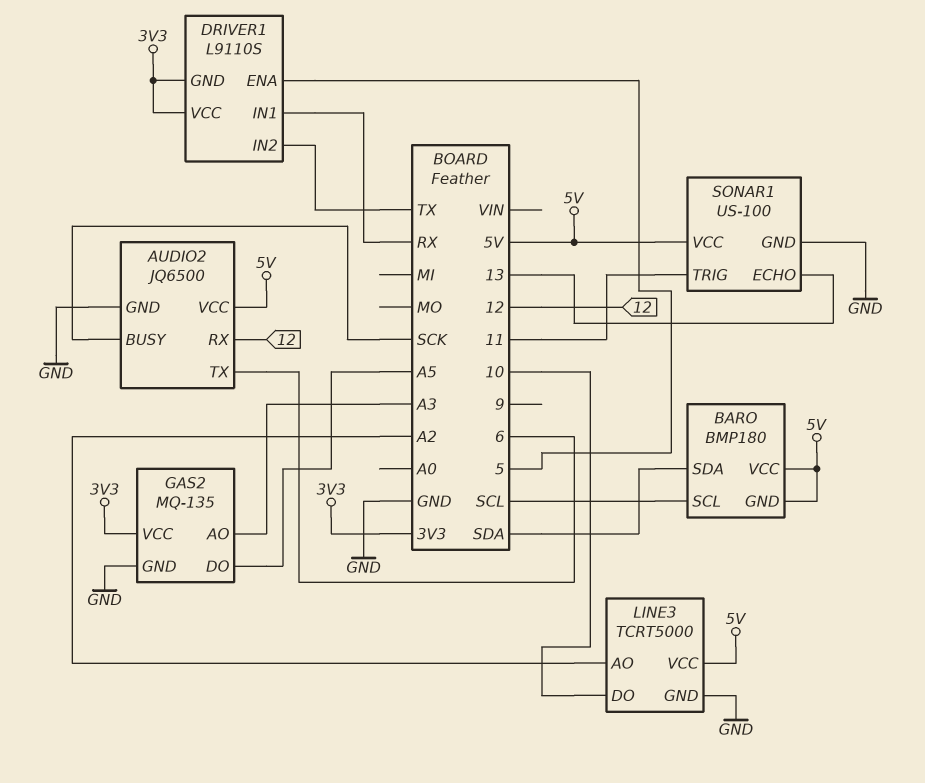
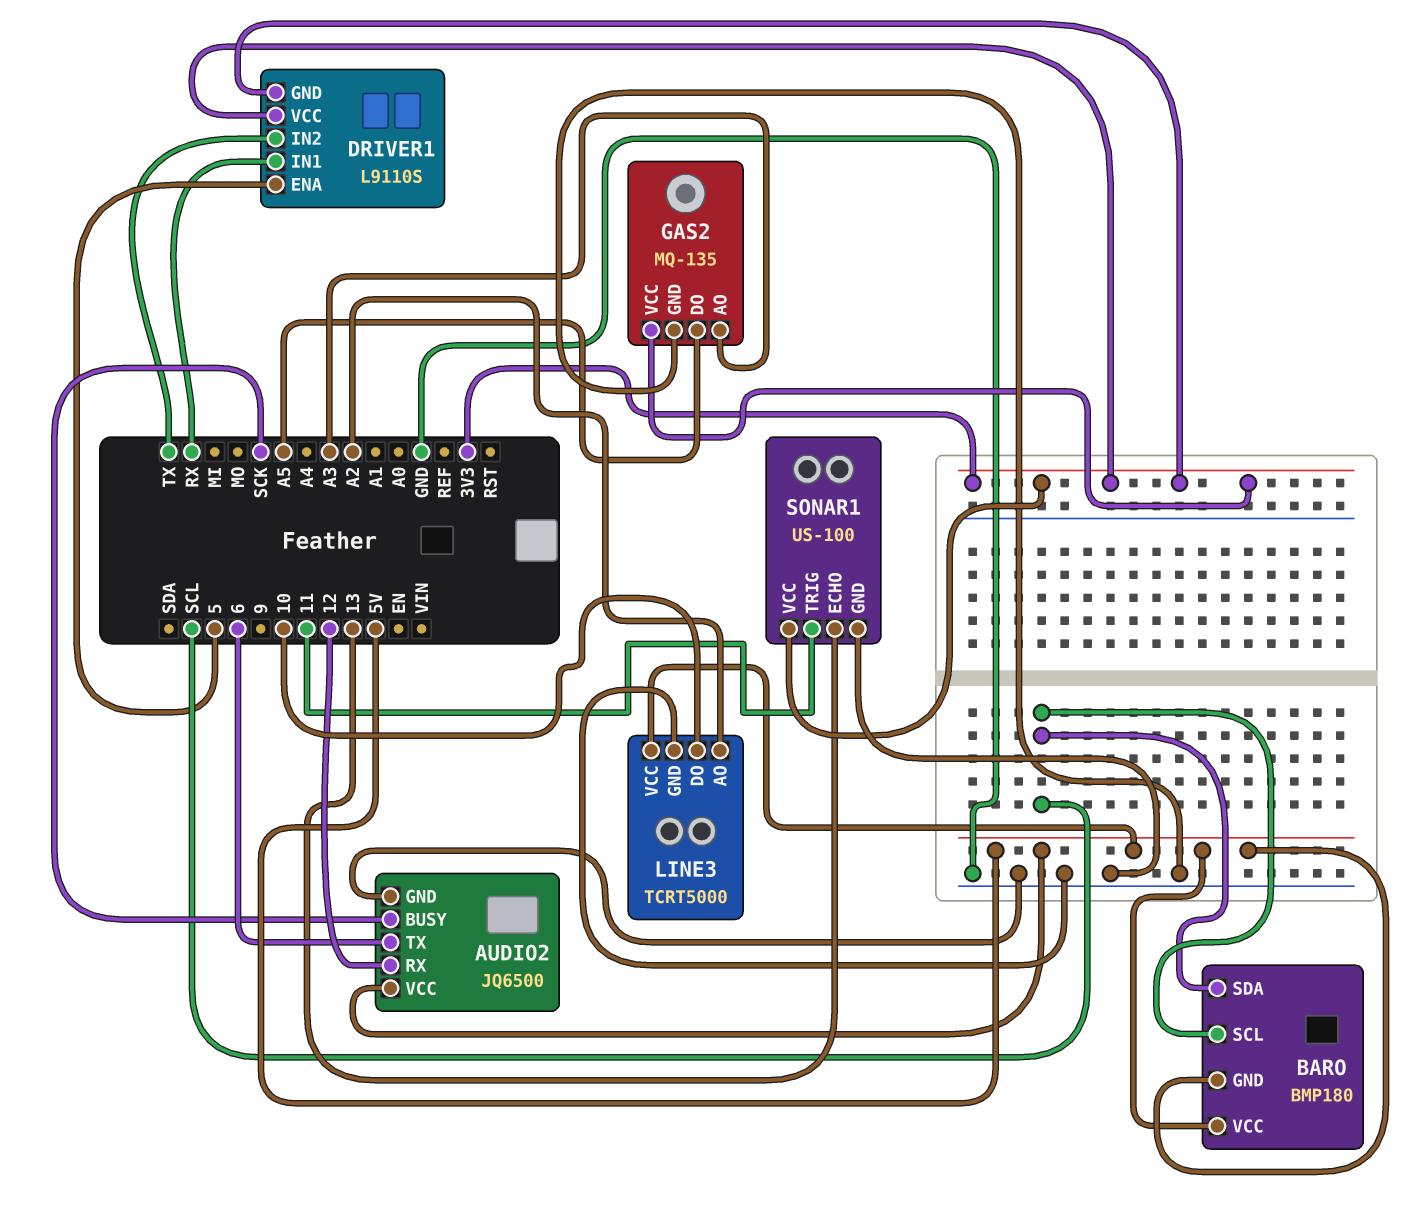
BARO pin SDA: SDA -> SCL
SONAR1 pin VCC: 5V -> 3V3

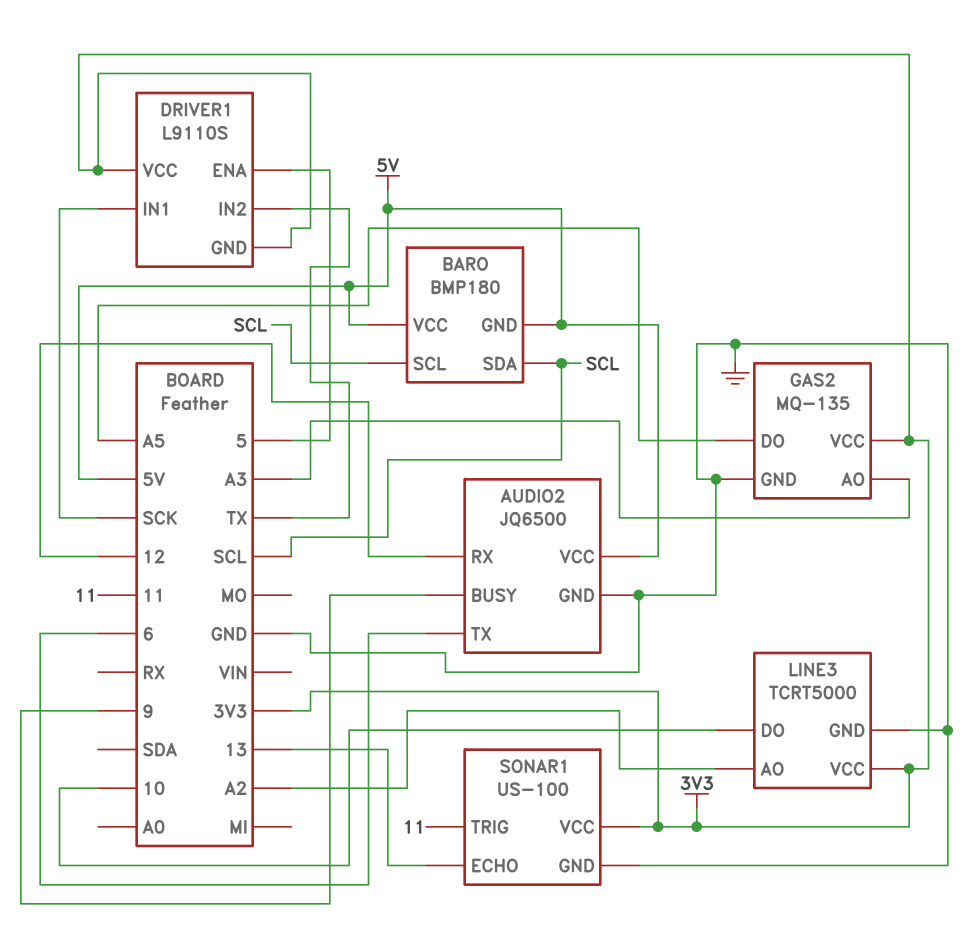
AUDIO2 pin BUSY: SCK -> 9
DRIVER1 pin IN1: RX -> SCK
LINE3 pin VCC: 5V -> 3V3

